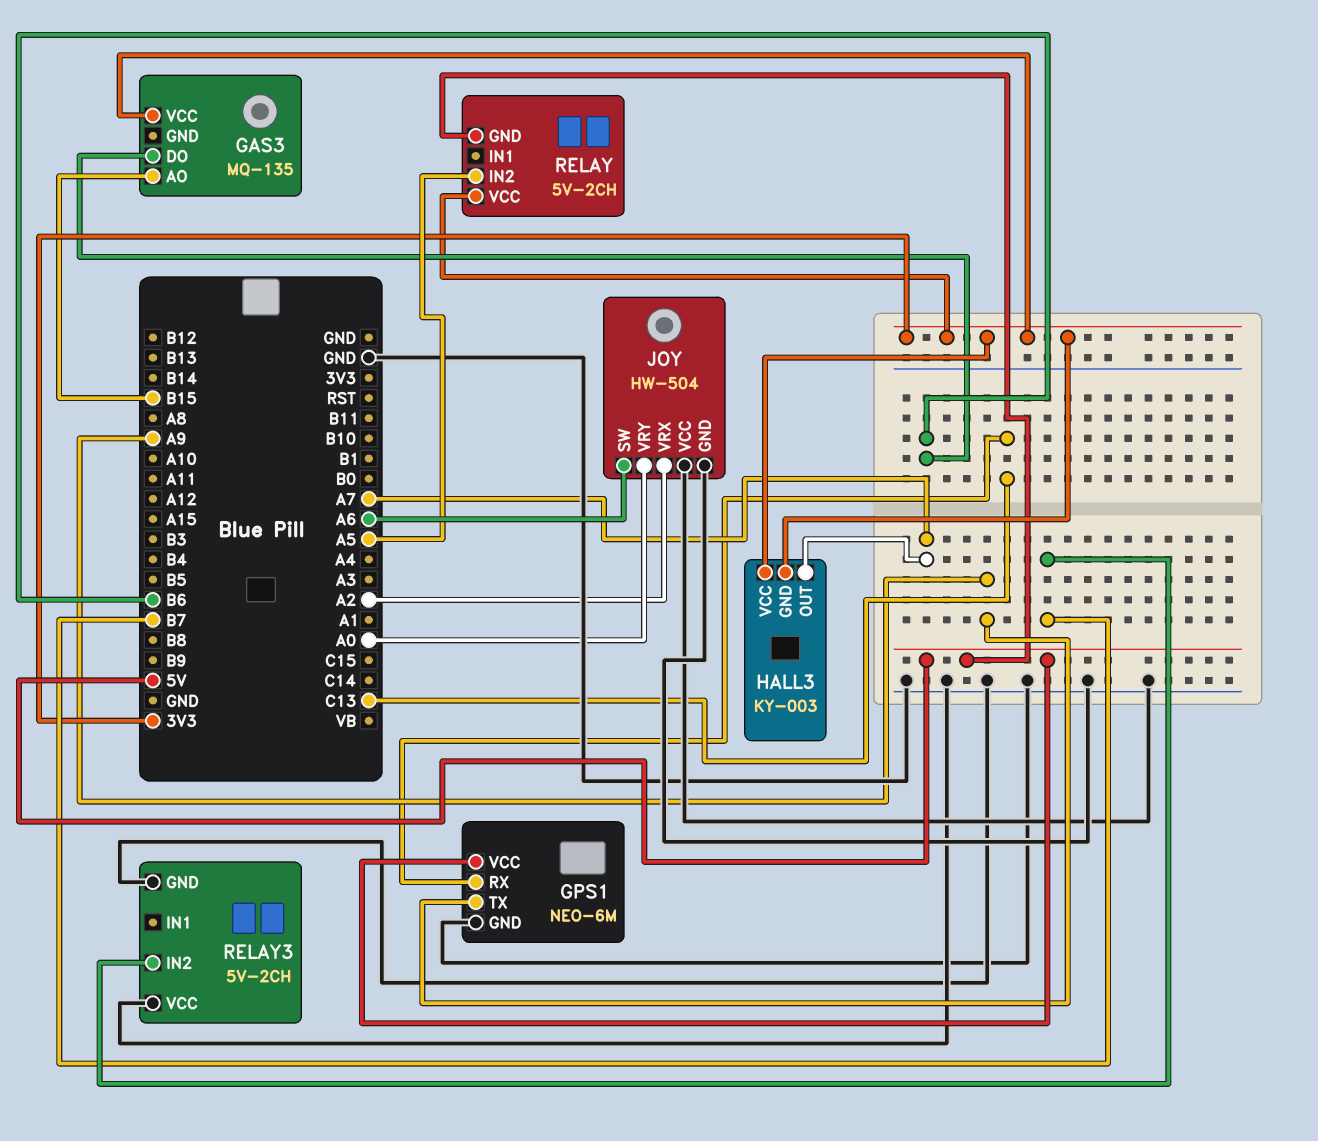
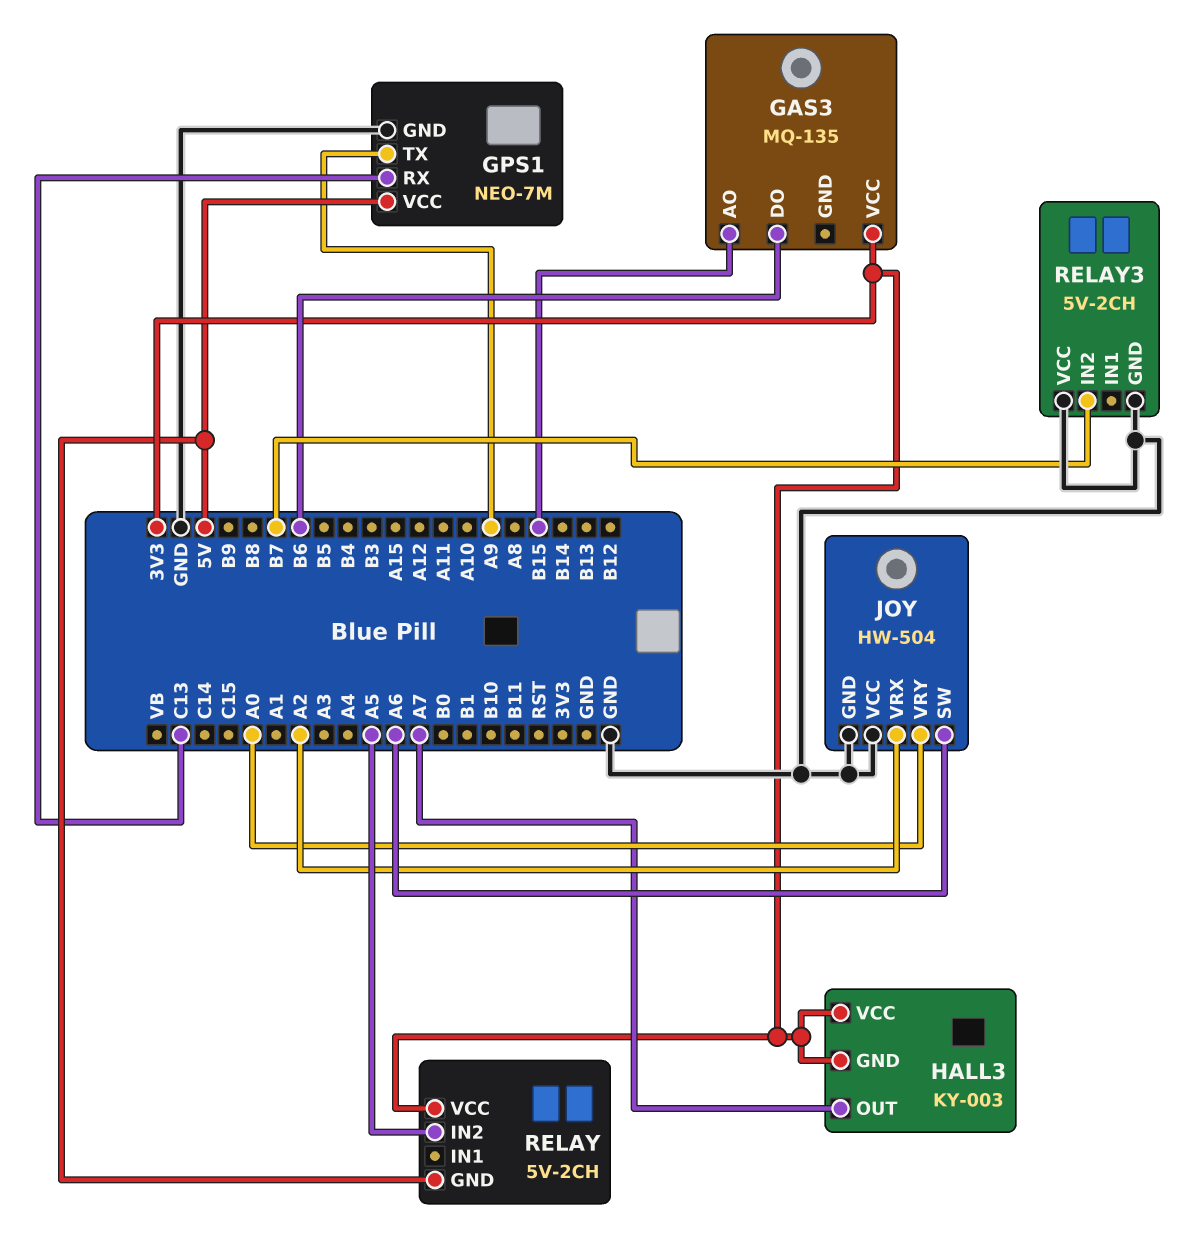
GPS1: NEO-6M -> NEO-7M

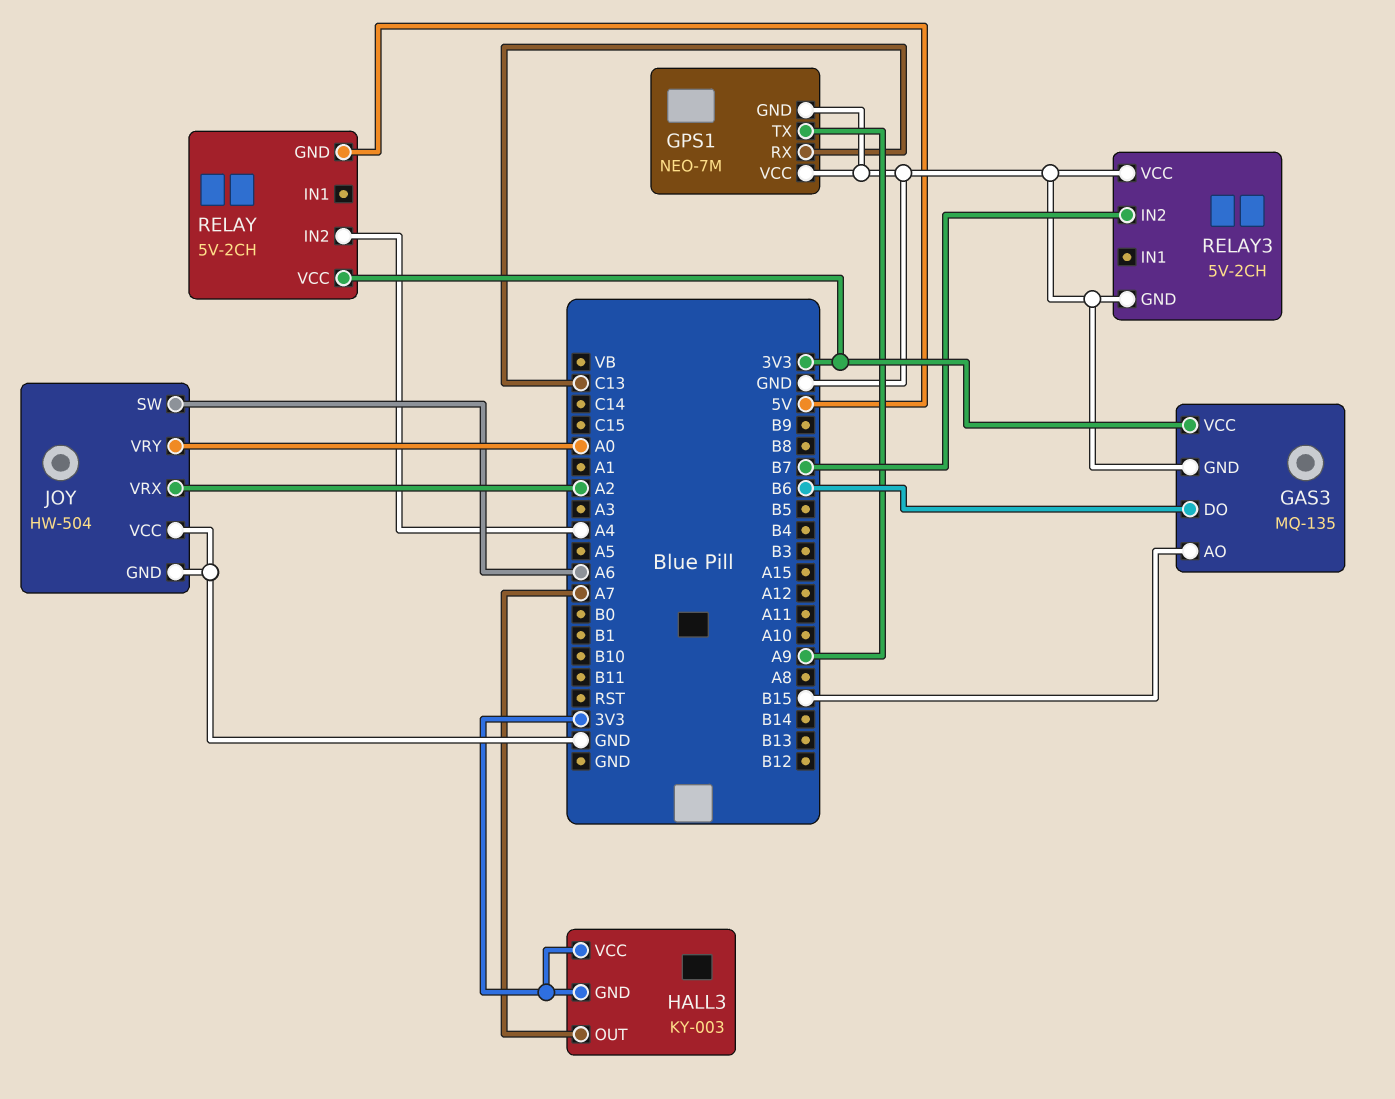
GAS3 pin GND: none -> GND
GPS1 pin VCC: 5V -> GND
RELAY pin IN2: A5 -> A4

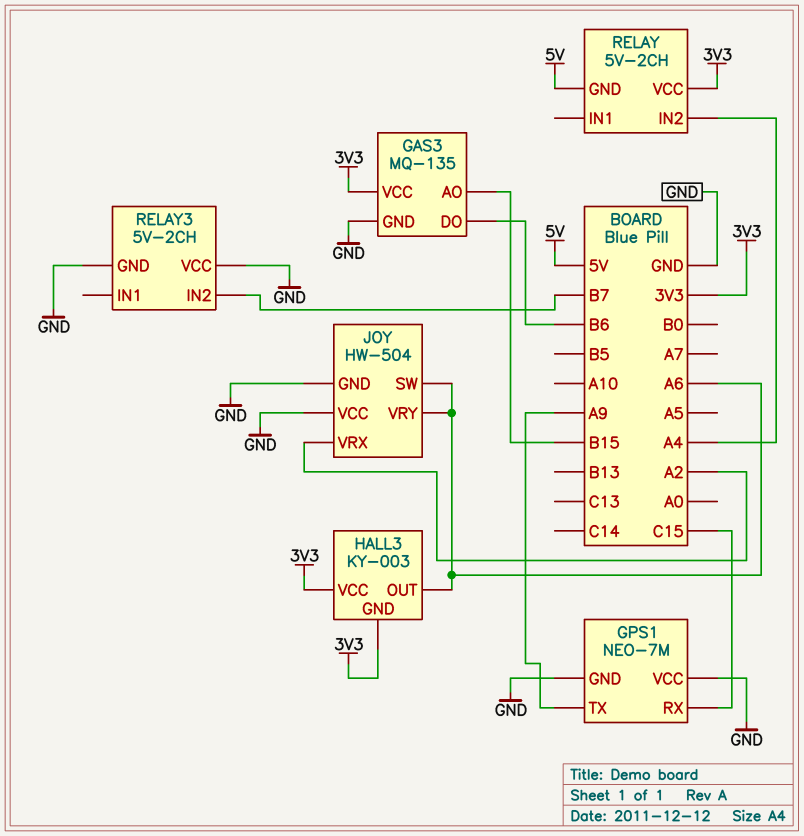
GPS1 pin RX: C13 -> C15
HALL3 pin OUT: A7 -> A6
JOY pin VRY: A0 -> A6

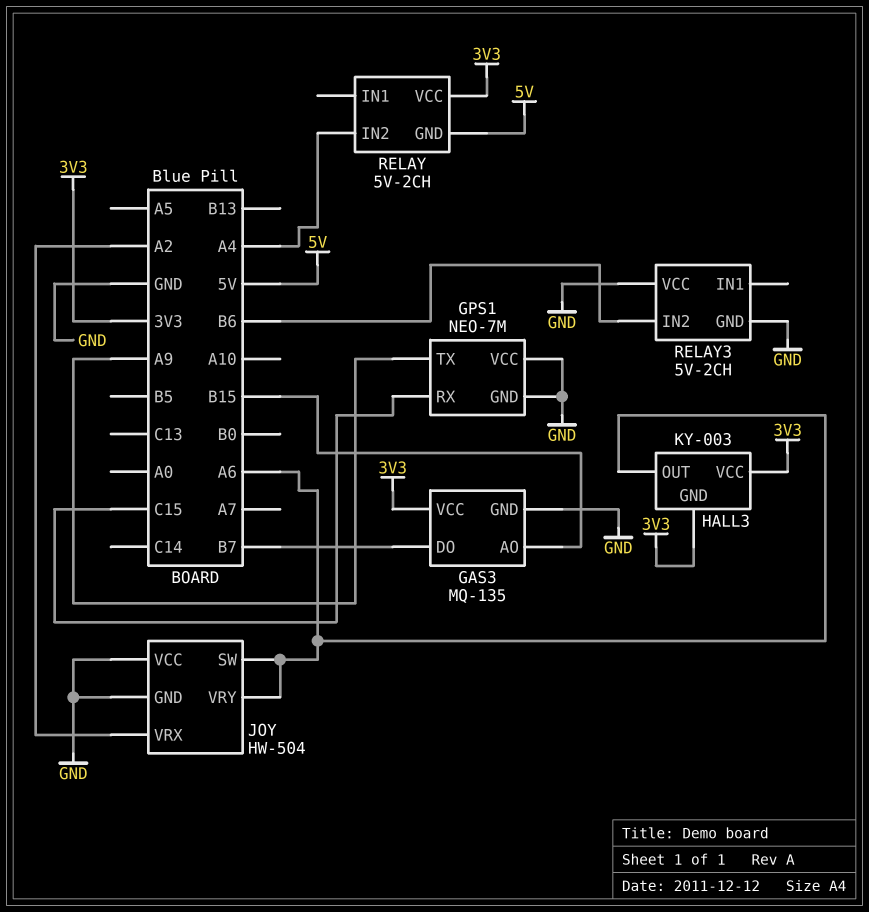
GAS3 pin DO: B6 -> B7
RELAY3 pin IN2: B7 -> B6

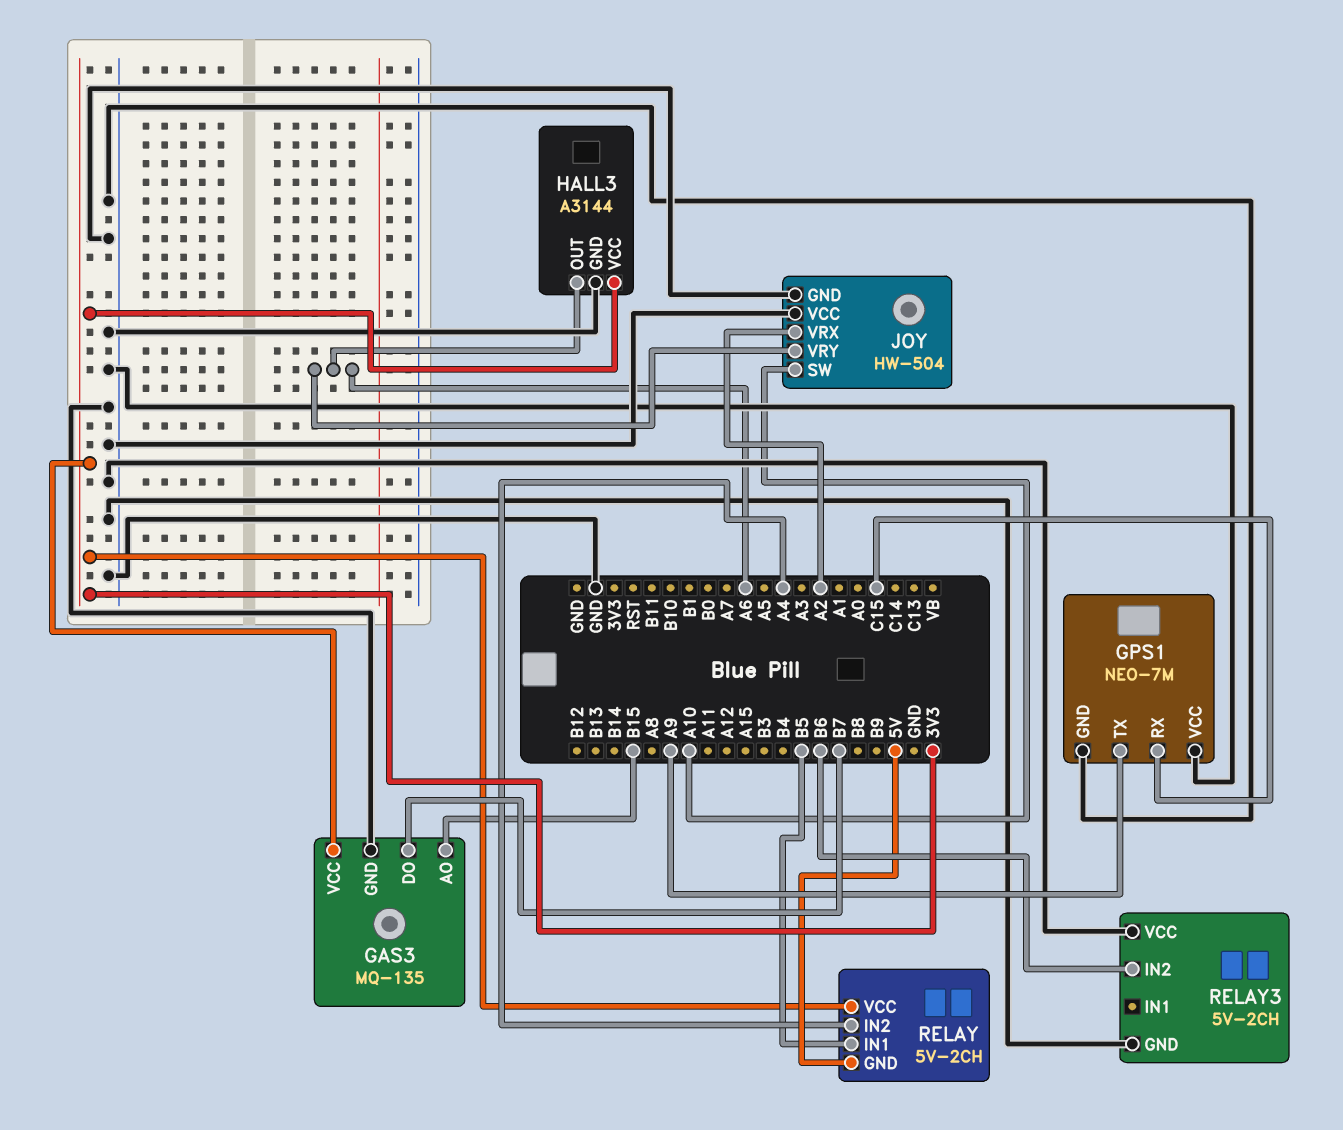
HALL3: KY-003 -> A3144
HALL3 pin GND: 3V3 -> GND
JOY pin SW: A6 -> A10
RELAY pin IN1: none -> B5

